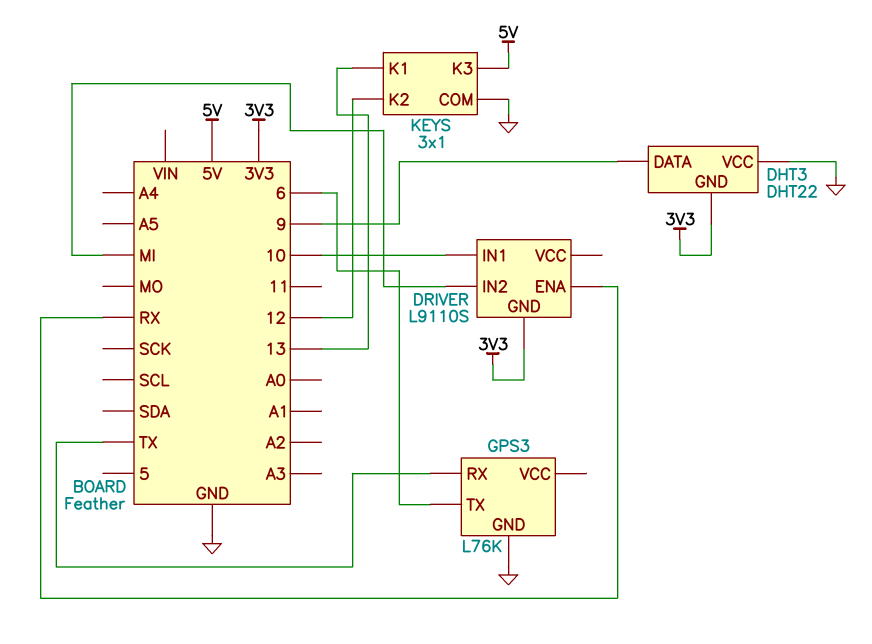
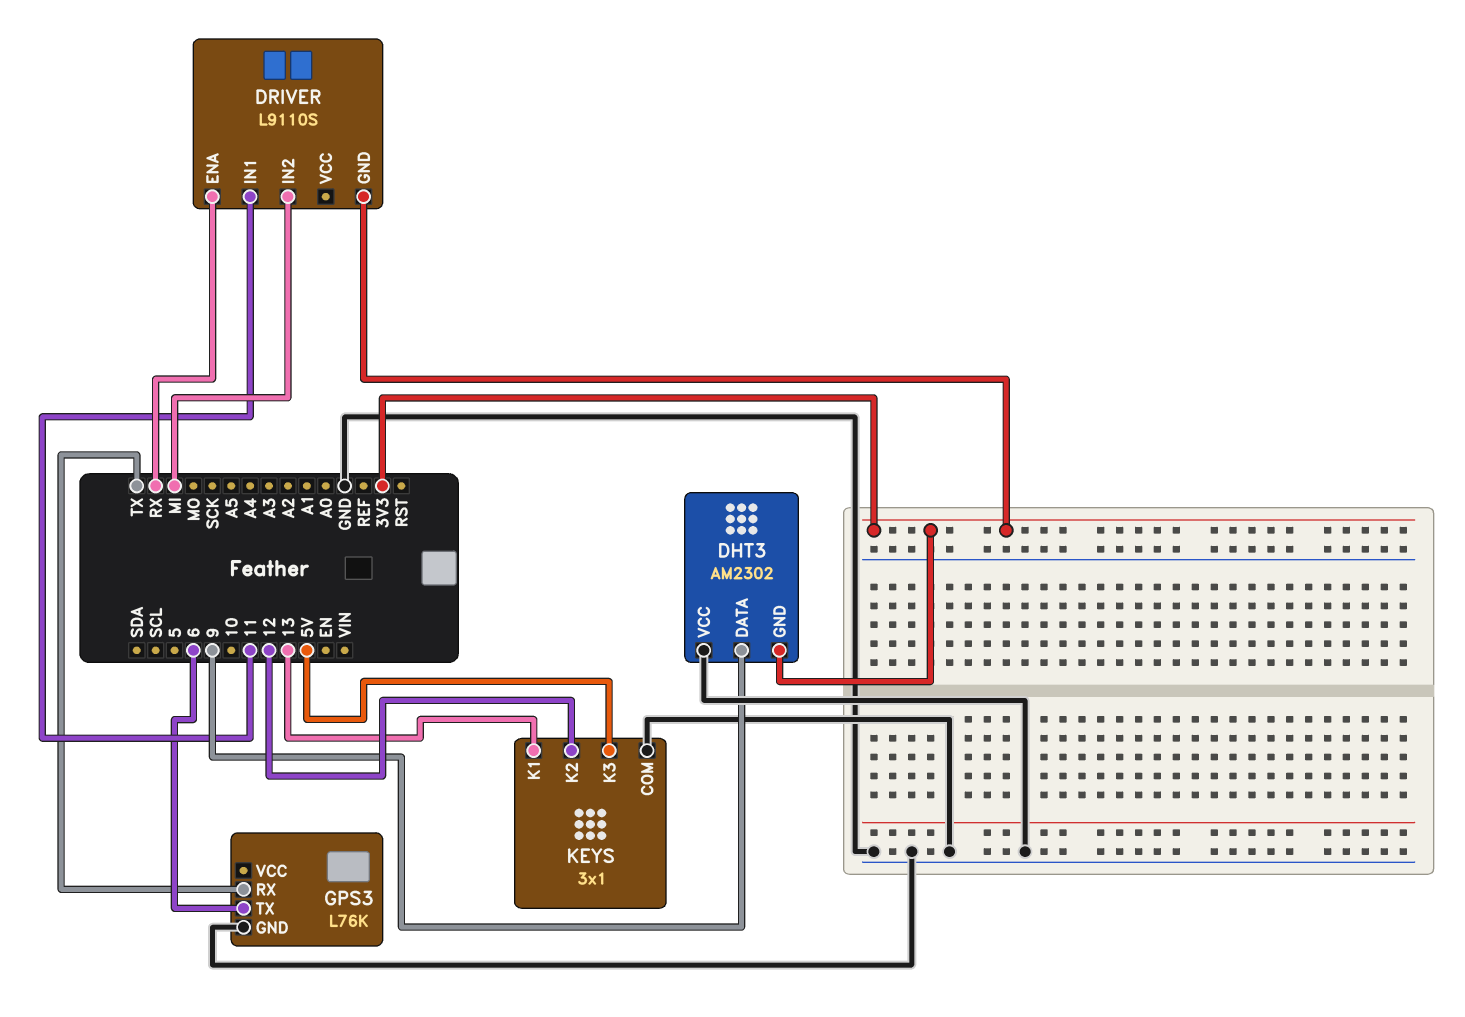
DHT3: DHT22 -> AM2302
DRIVER pin IN1: 10 -> 11

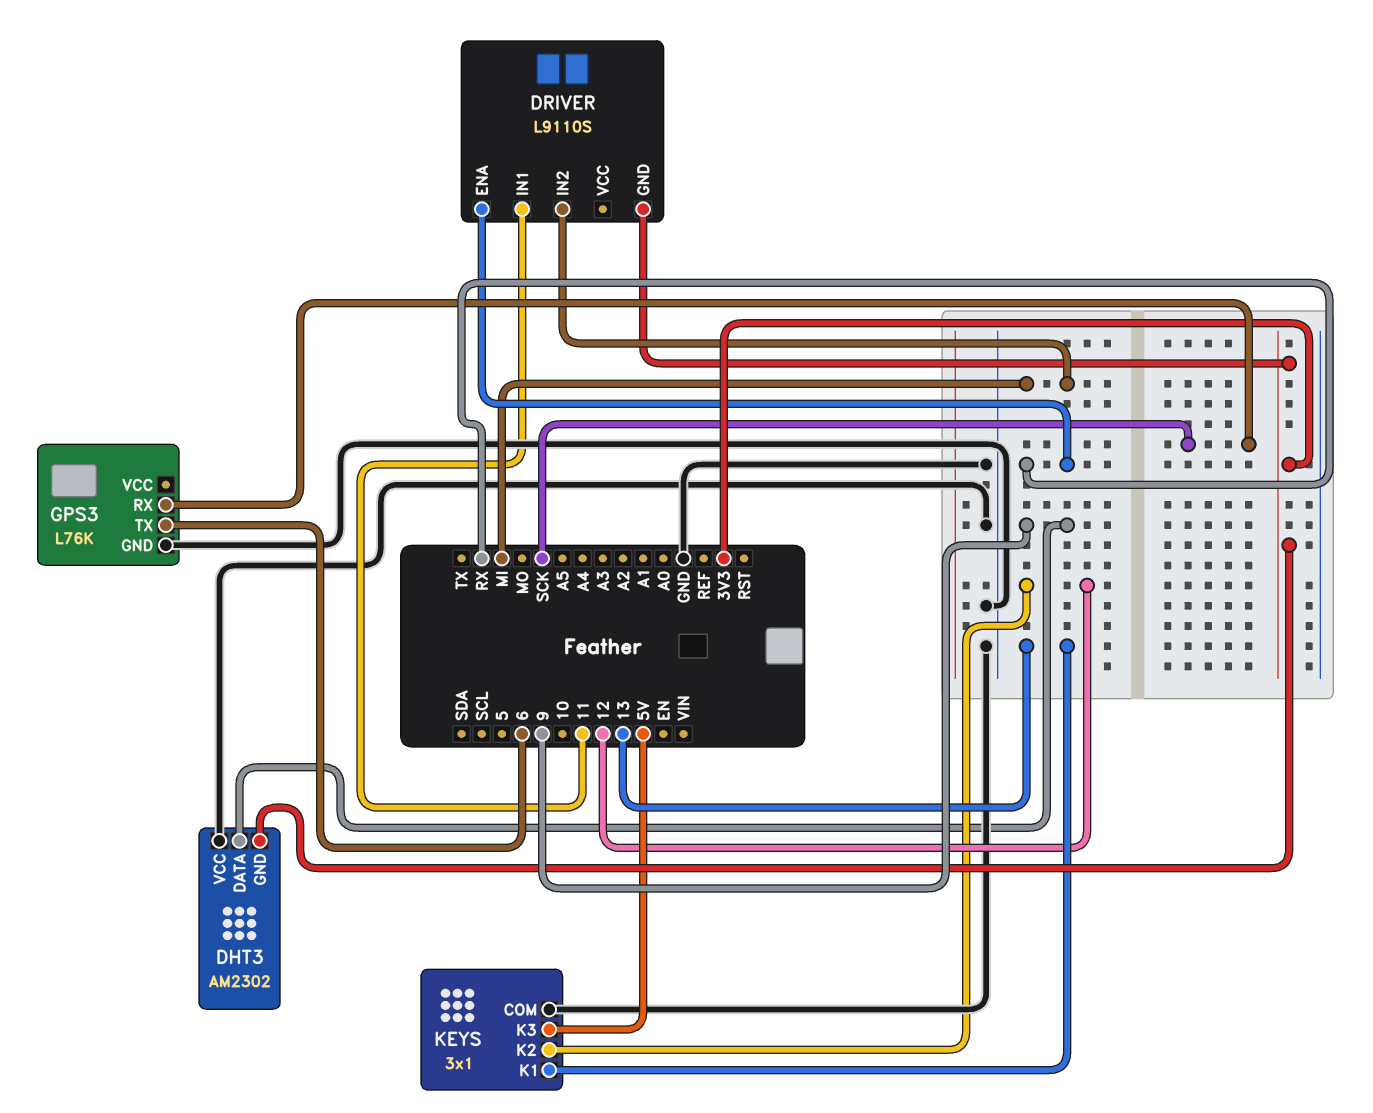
GPS3 pin RX: TX -> SCK

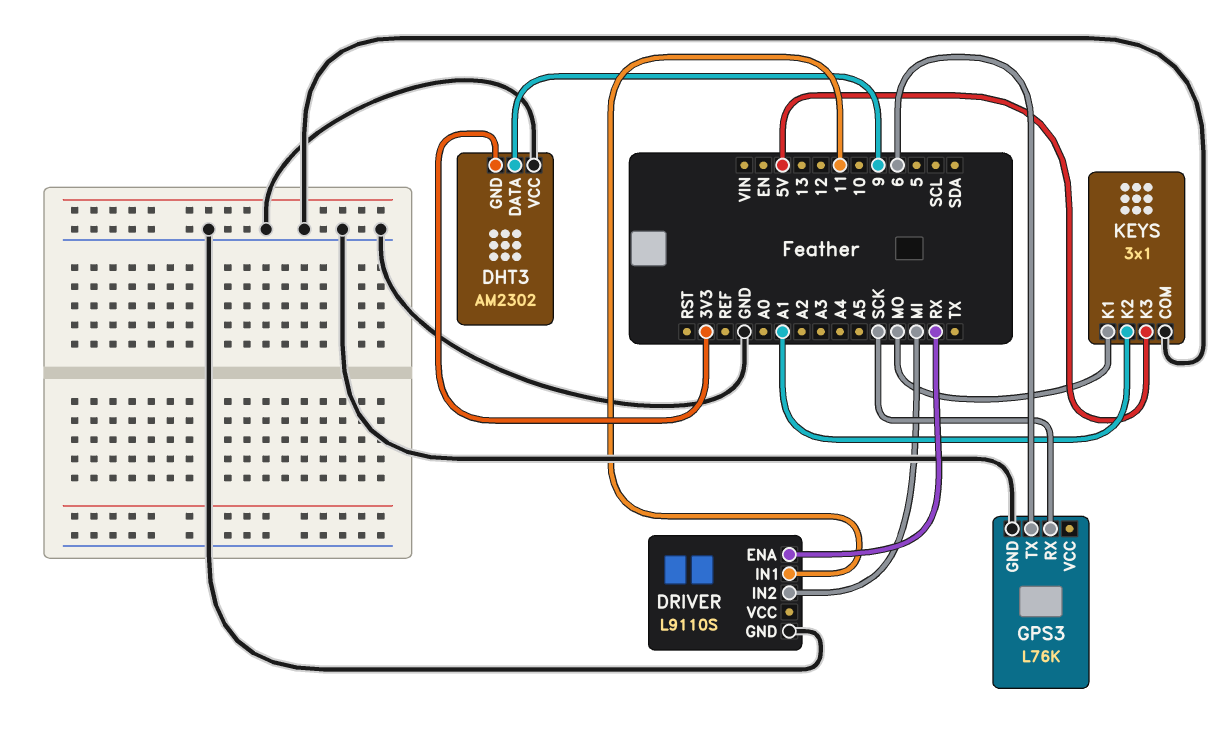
DRIVER pin GND: 3V3 -> GND
KEYS pin K1: 13 -> MO
KEYS pin K2: 12 -> A1

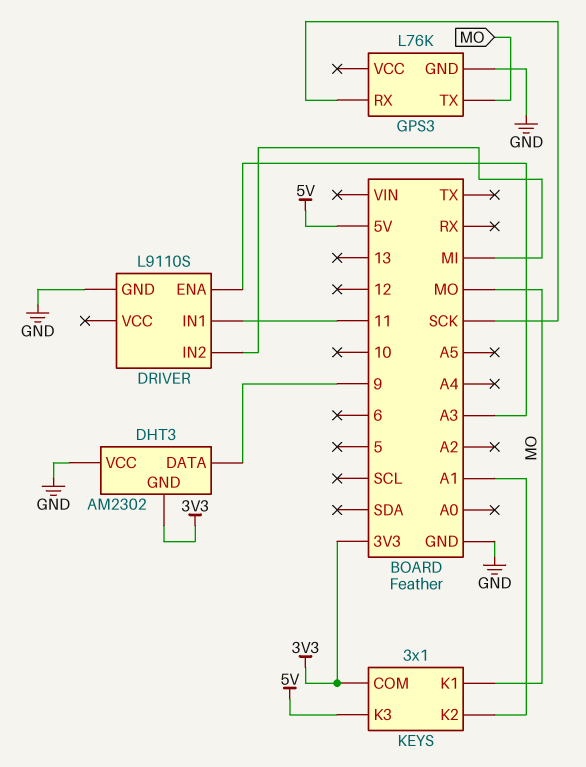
DRIVER pin ENA: RX -> A3
GPS3 pin TX: 6 -> MO
KEYS pin COM: GND -> 3V3

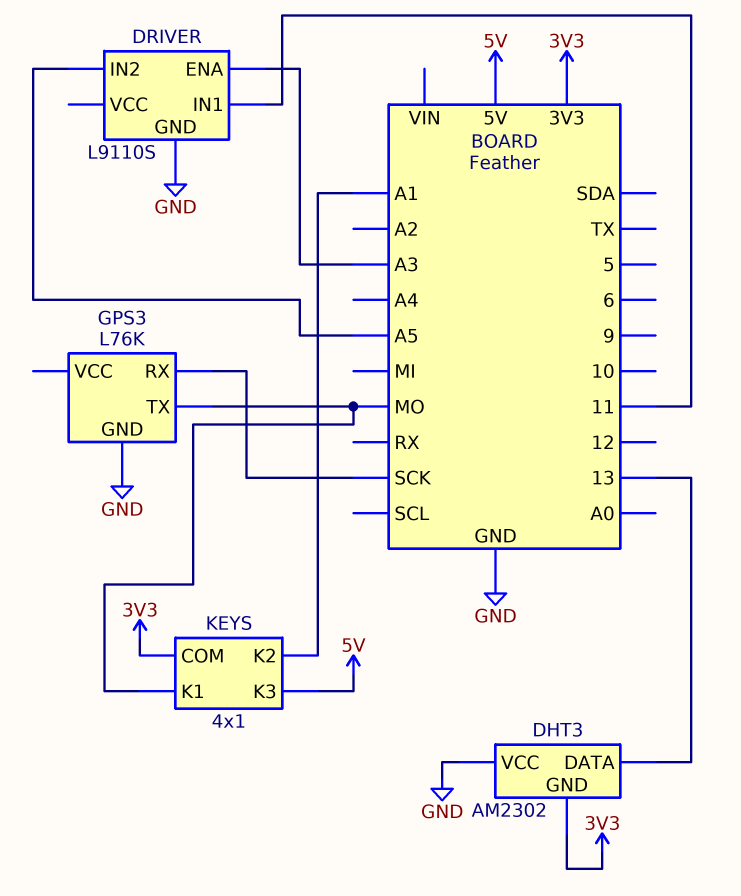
DHT3 pin DATA: 9 -> 13
DRIVER pin IN2: MI -> A5
KEYS: 3x1 -> 4x1

